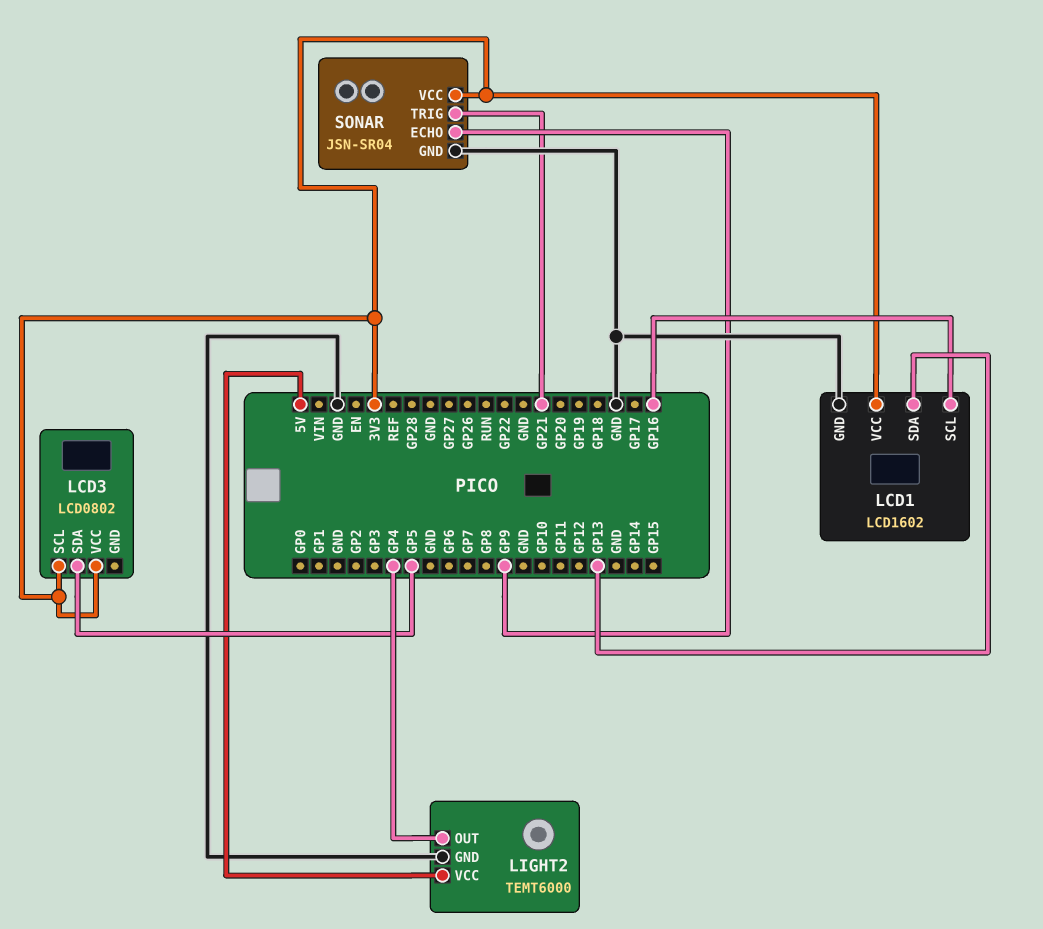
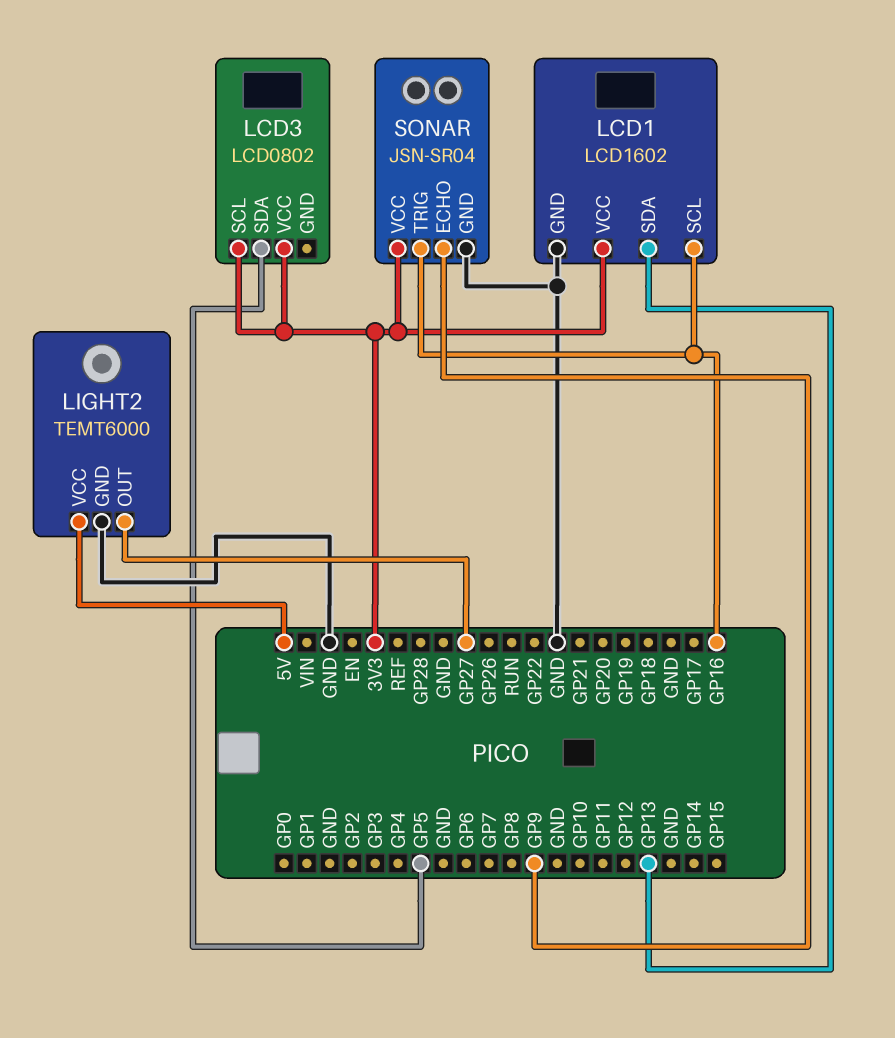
LIGHT2 pin OUT: GP4 -> GP27
SONAR pin TRIG: GP21 -> GP16

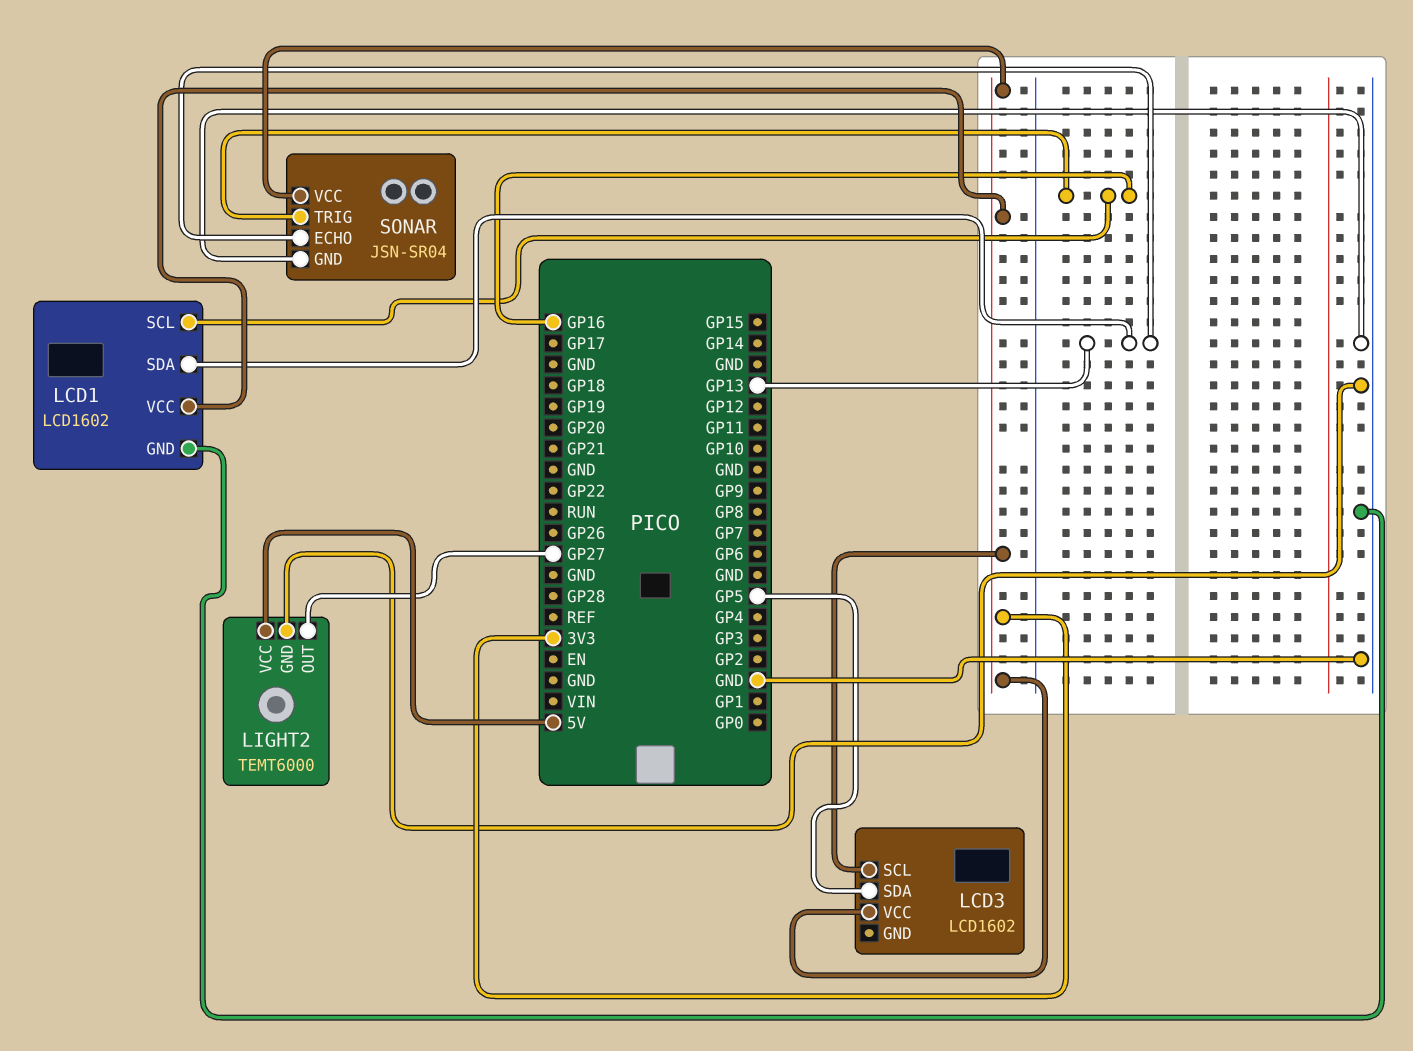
LCD3: LCD0802 -> LCD1602
SONAR pin ECHO: GP9 -> GP13

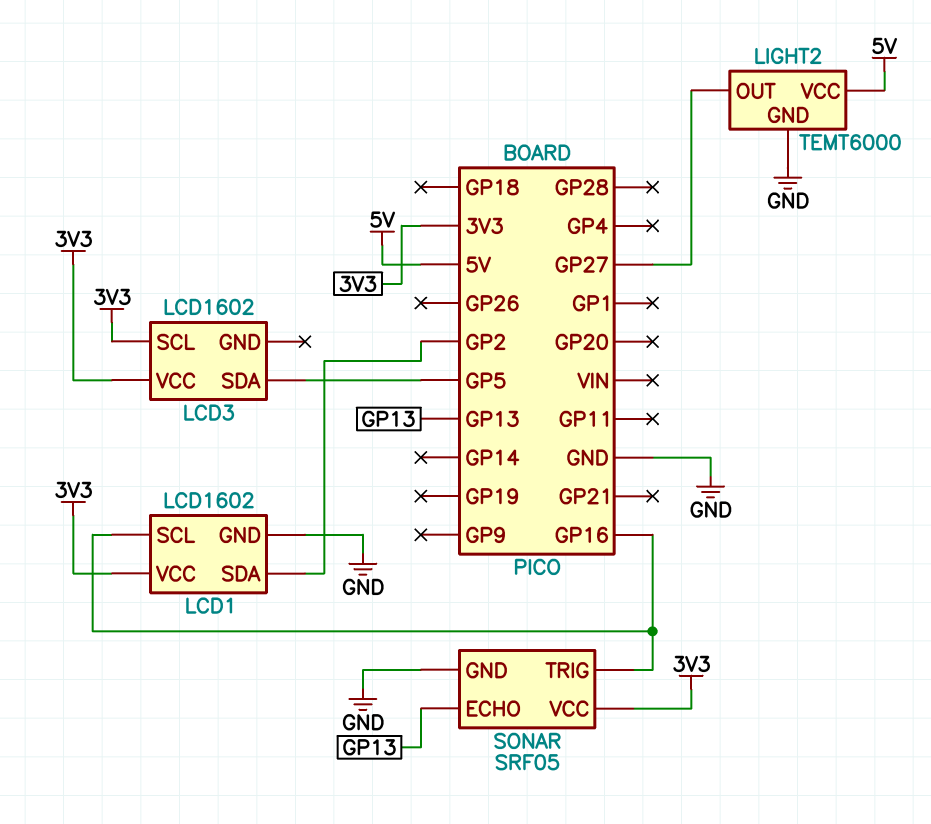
LCD1 pin SDA: GP13 -> GP2
SONAR: JSN-SR04 -> SRF05

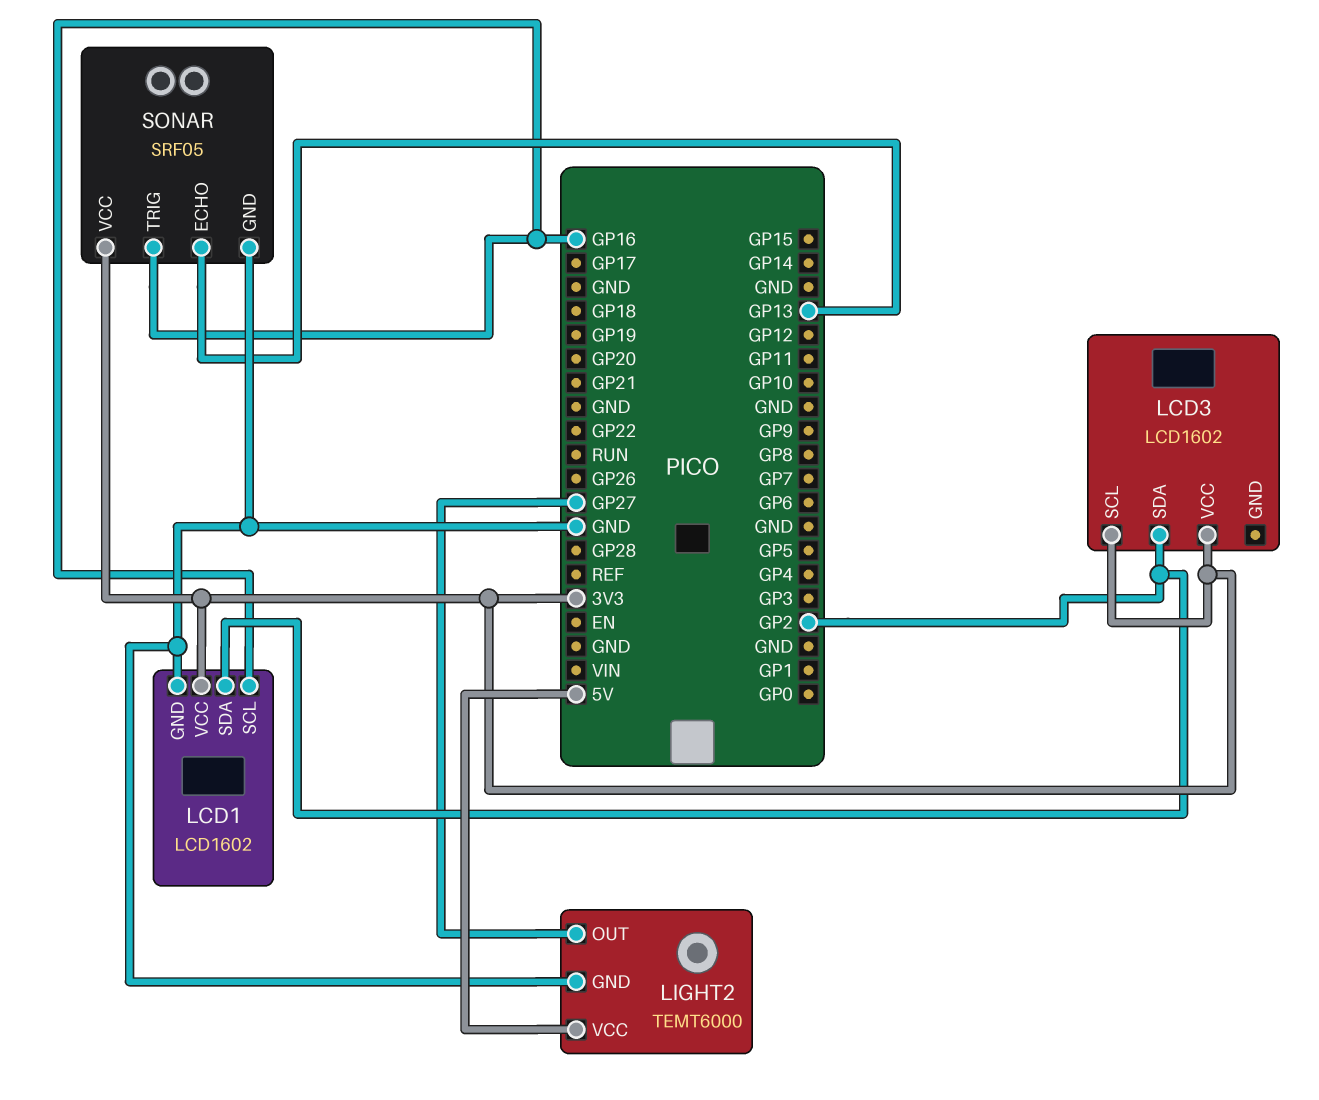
LCD3 pin SDA: GP5 -> GP2

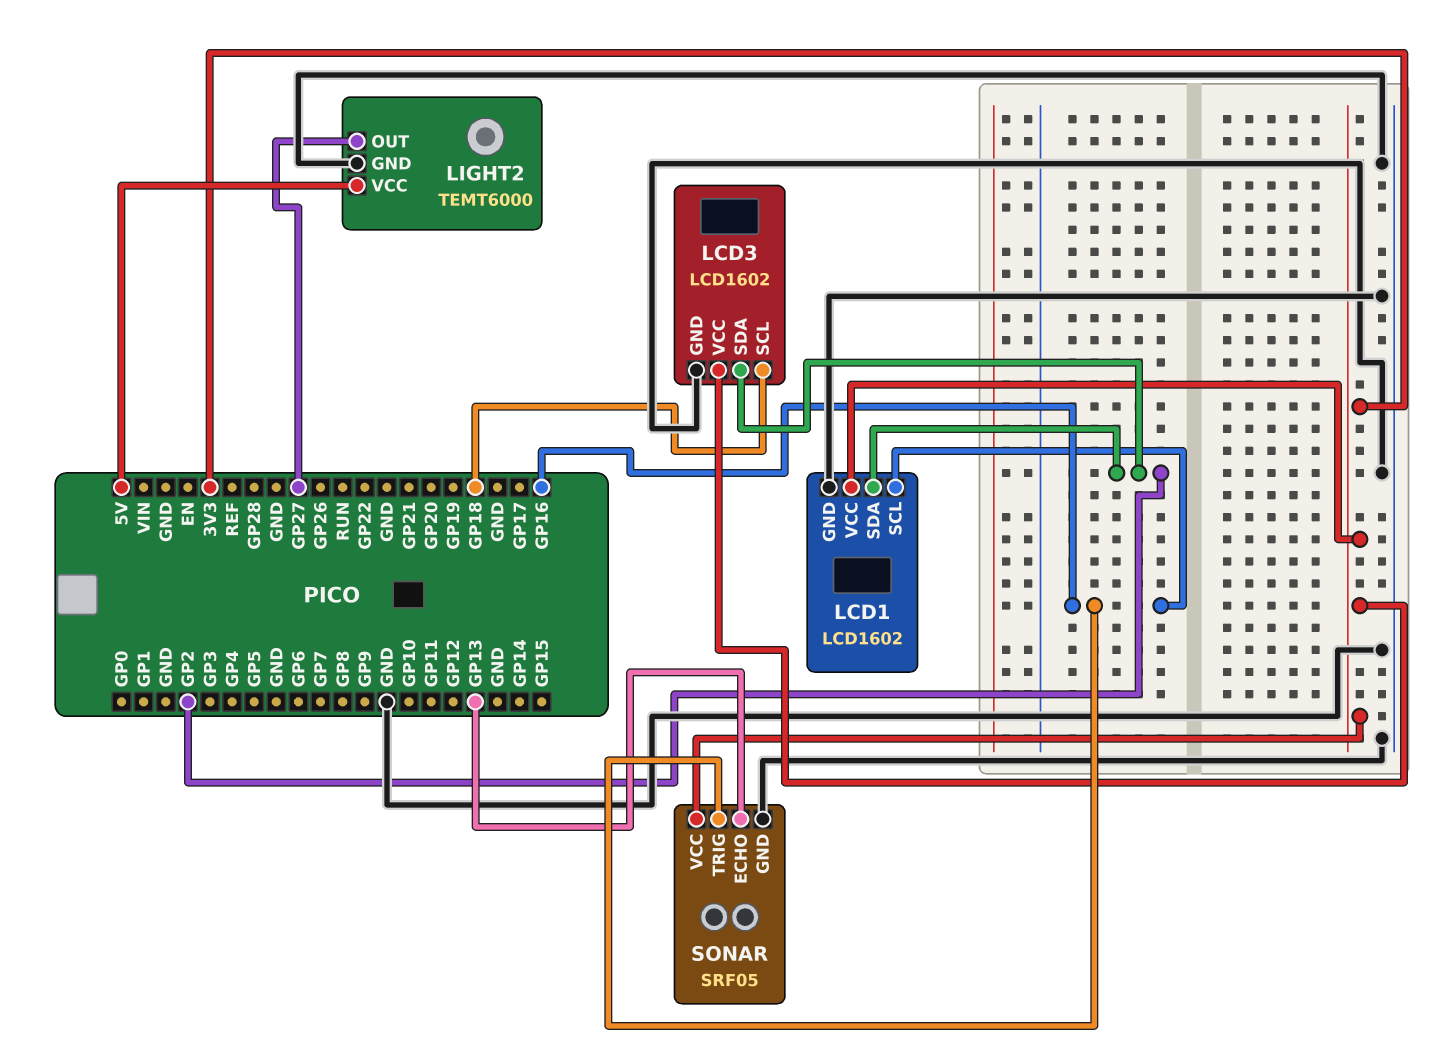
LCD3 pin GND: none -> GND
LCD3 pin SCL: 3V3 -> GP18

